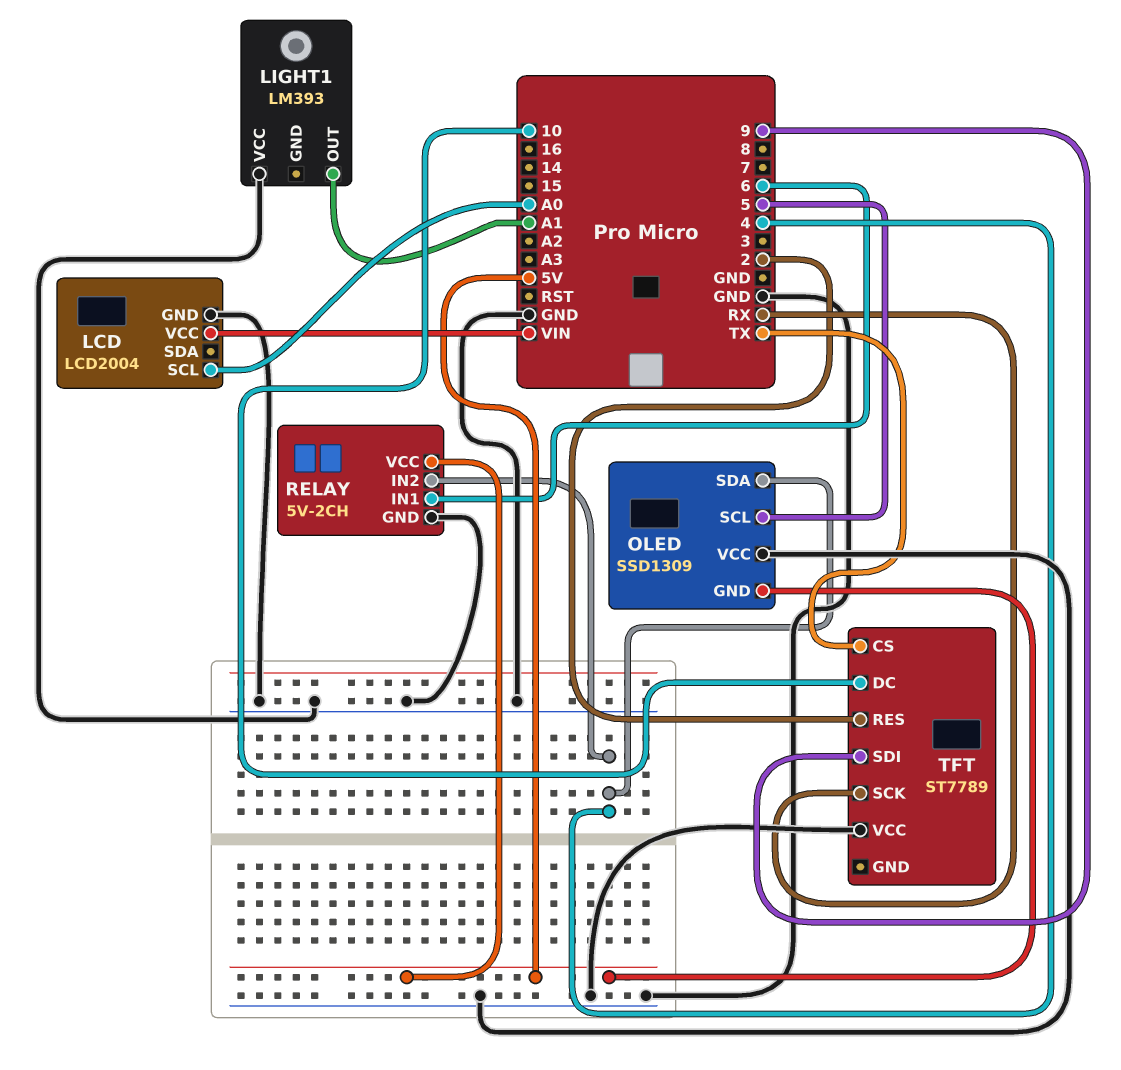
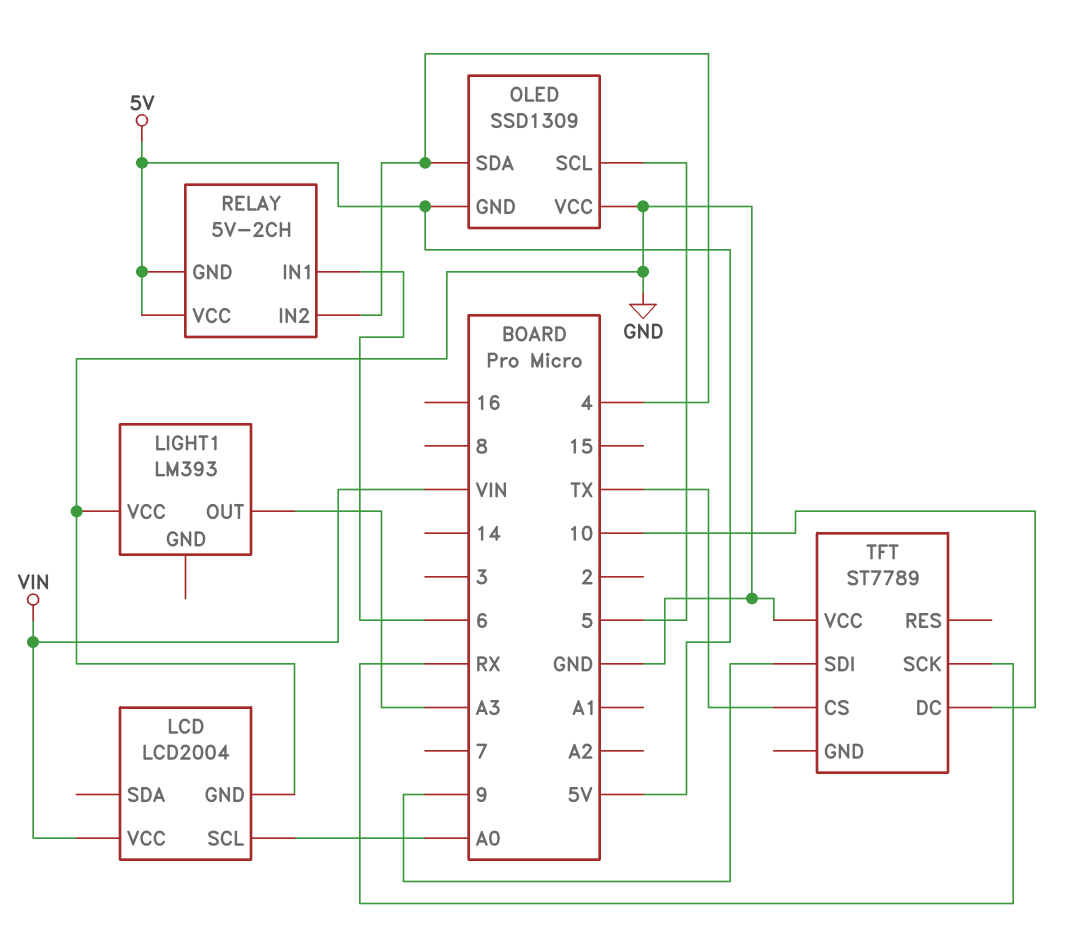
LIGHT1 pin OUT: A1 -> A3
RELAY pin GND: GND -> 5V
TFT pin RES: 2 -> none

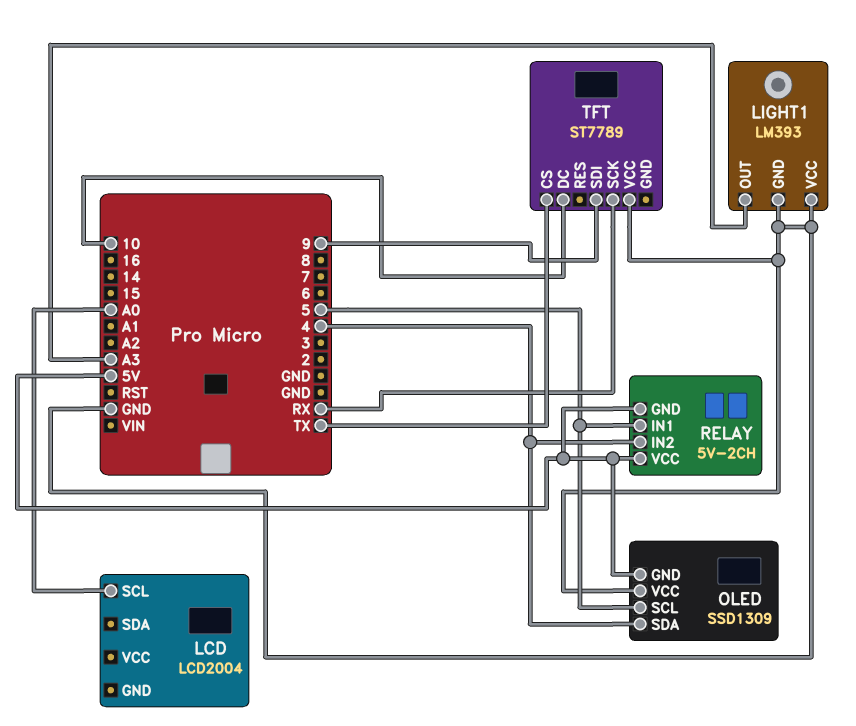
LCD pin GND: GND -> none
LCD pin VCC: VIN -> none
LIGHT1 pin GND: none -> GND
RELAY pin IN1: 6 -> 5

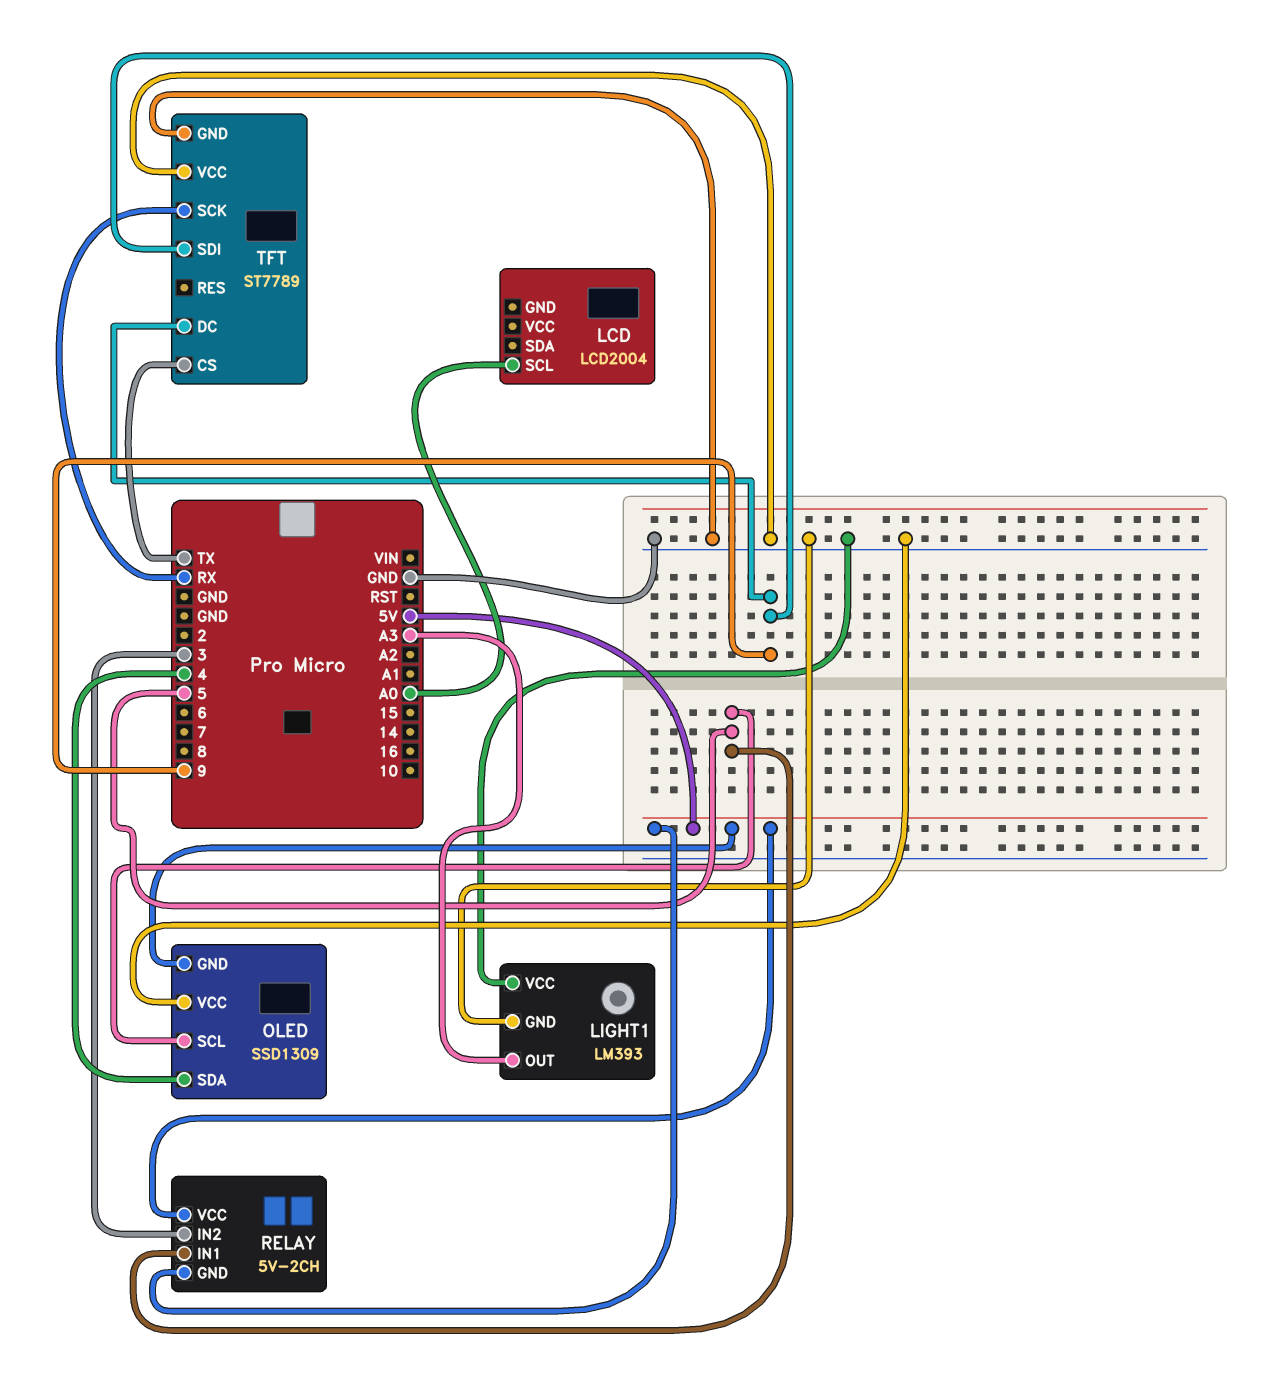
RELAY pin IN2: 4 -> 3
TFT pin DC: 10 -> 9
TFT pin GND: none -> GND

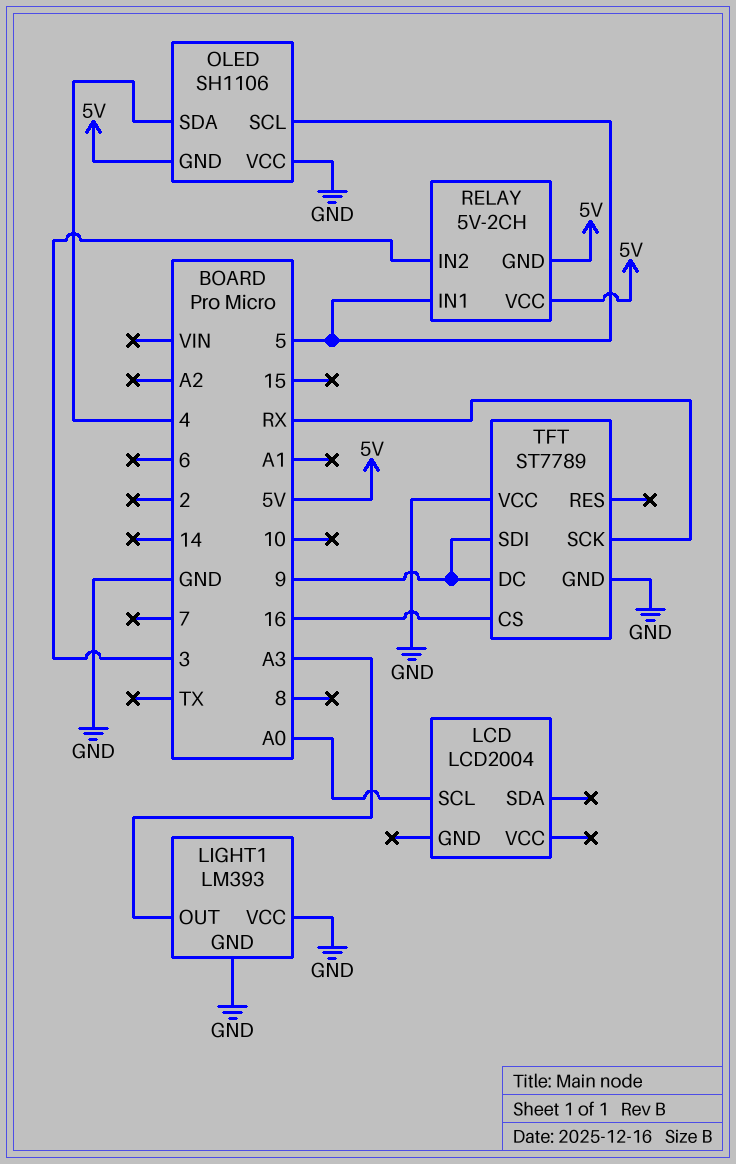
OLED: SSD1309 -> SH1106
TFT pin CS: TX -> 16

